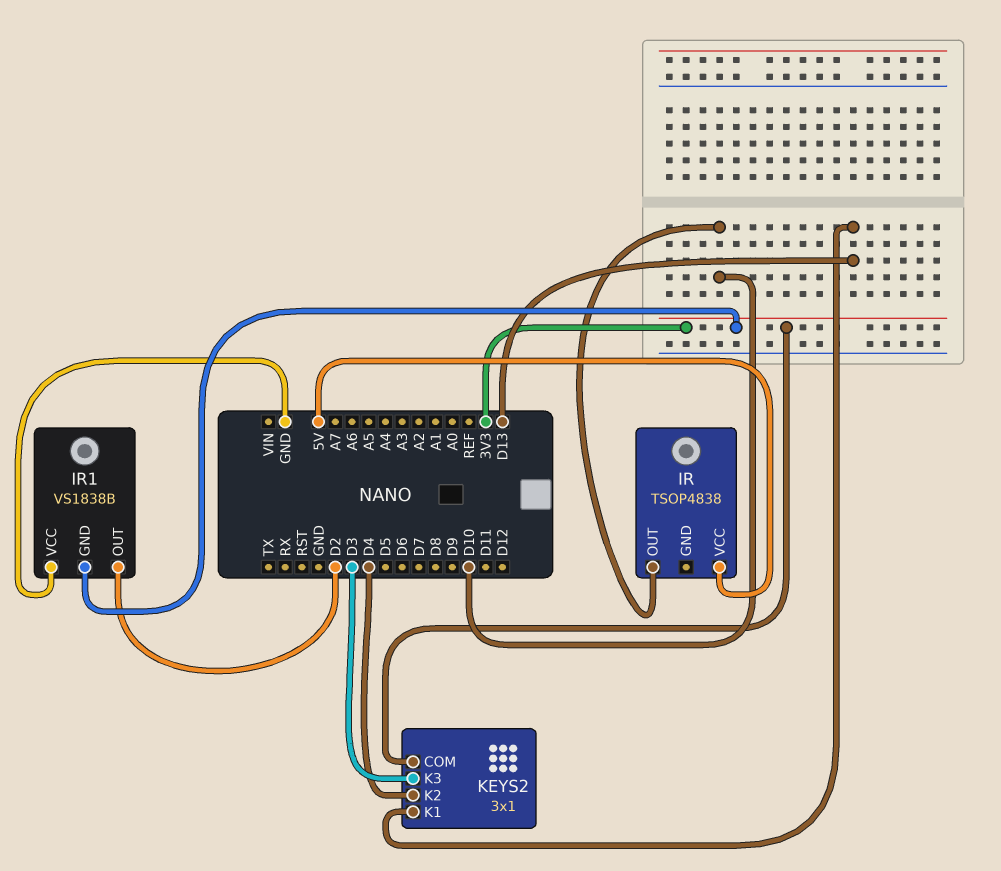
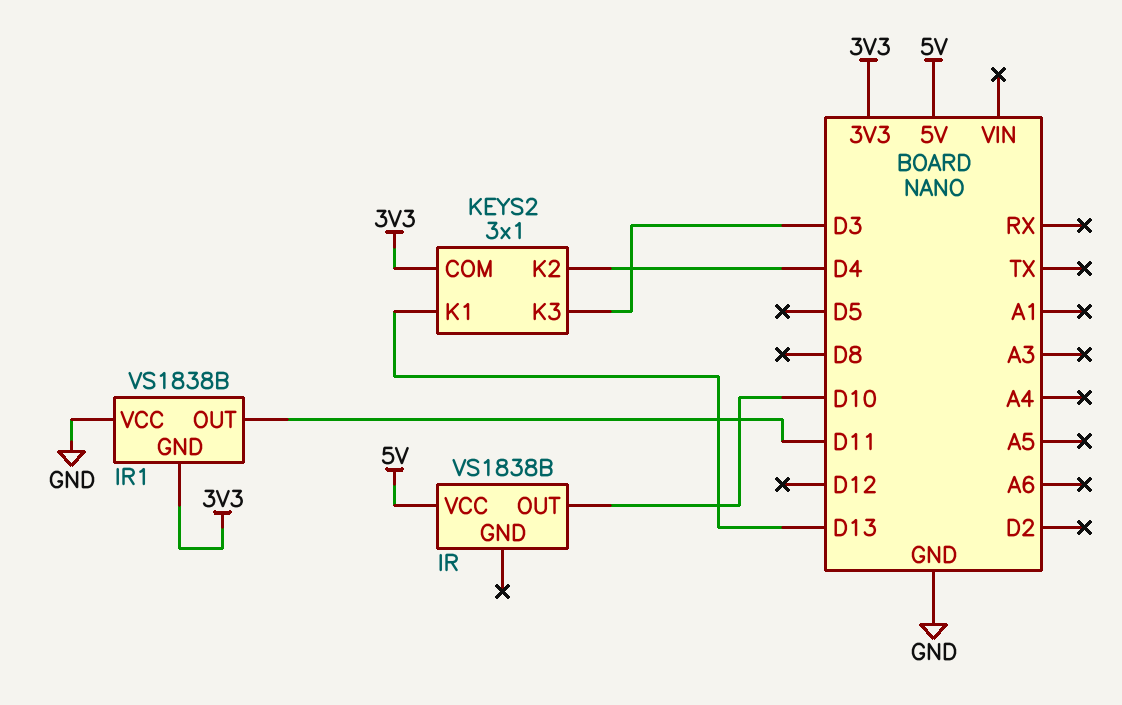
IR: TSOP4838 -> VS1838B
IR1 pin OUT: D2 -> D11

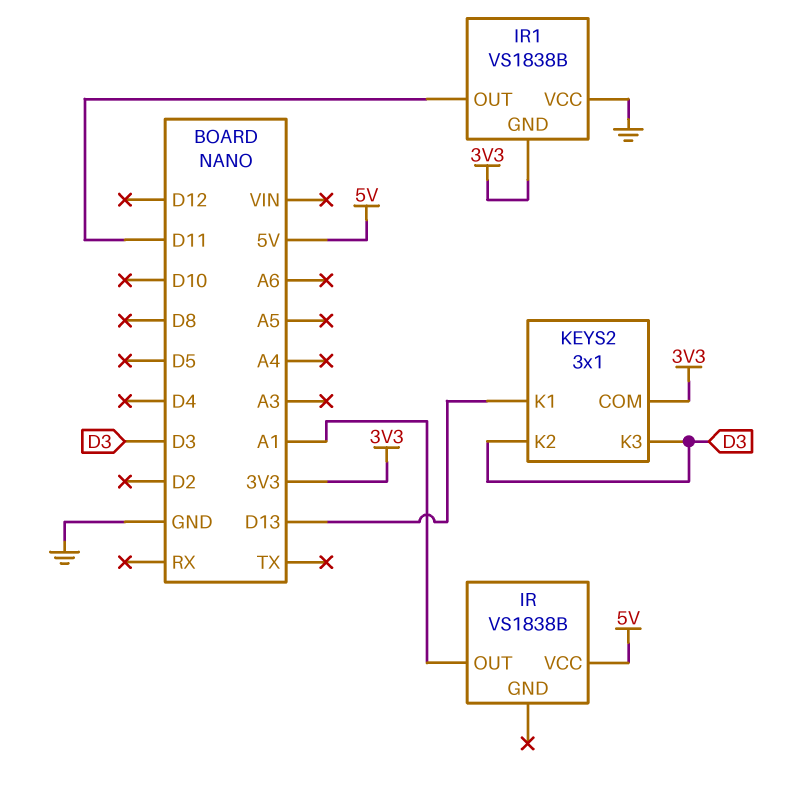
IR pin OUT: D10 -> A1
KEYS2 pin K2: D4 -> D3

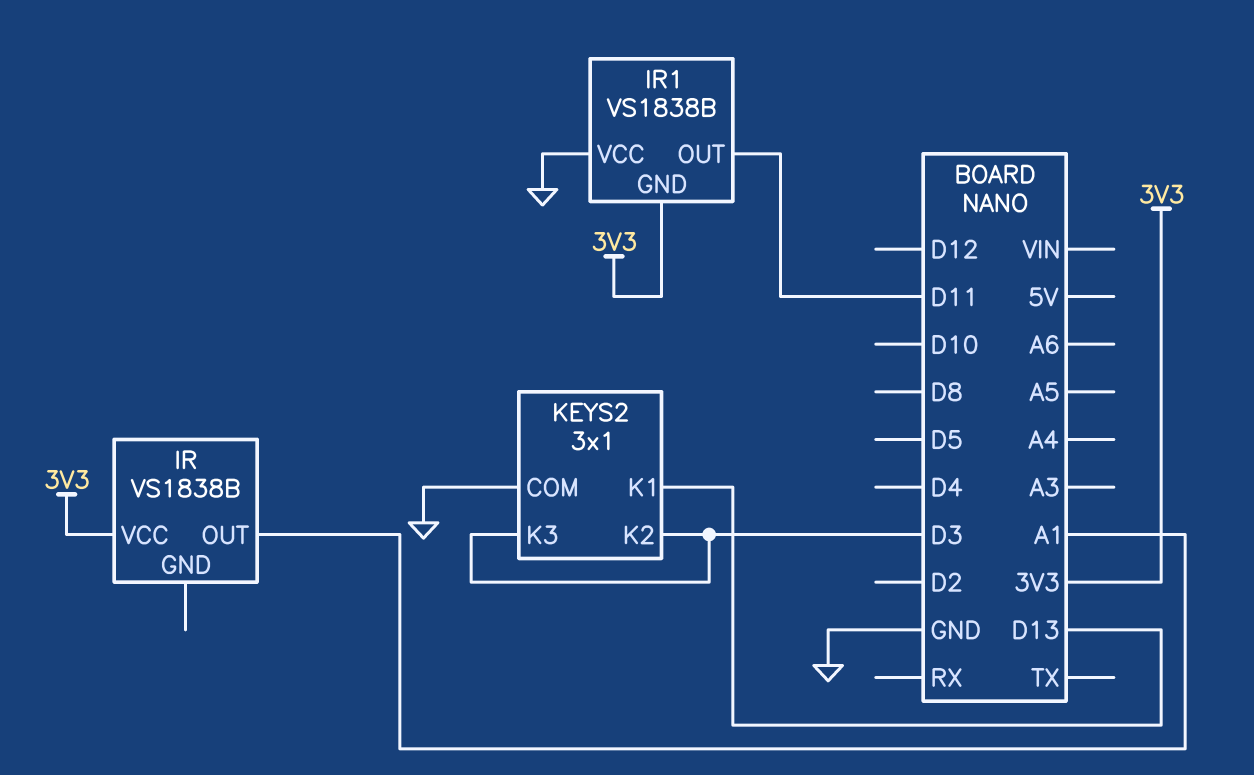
IR pin VCC: 5V -> 3V3
KEYS2 pin COM: 3V3 -> GND

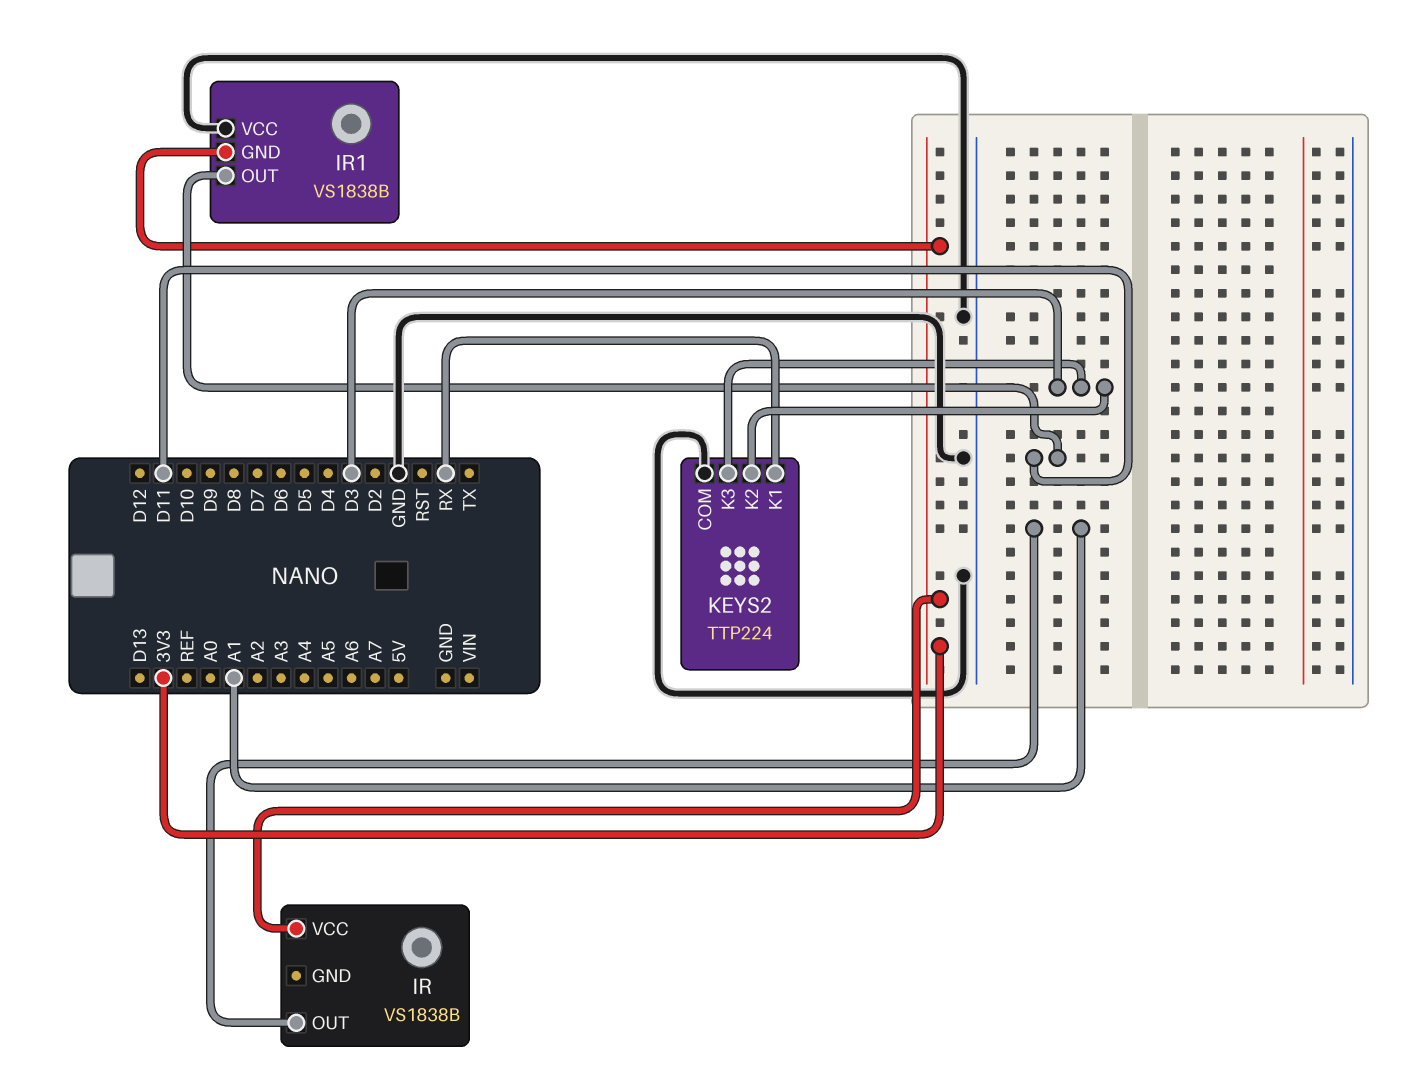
KEYS2: 3x1 -> TTP224
KEYS2 pin K1: D13 -> RX

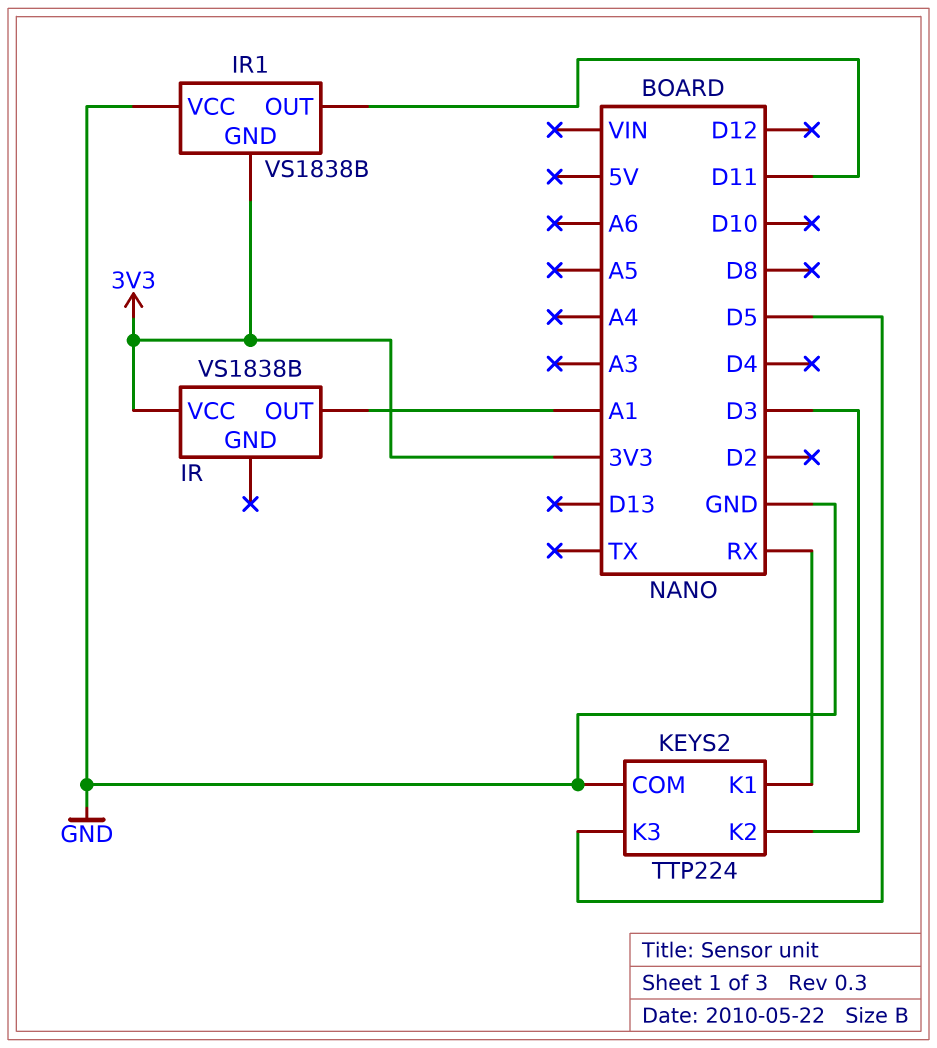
KEYS2 pin K3: D3 -> D5

